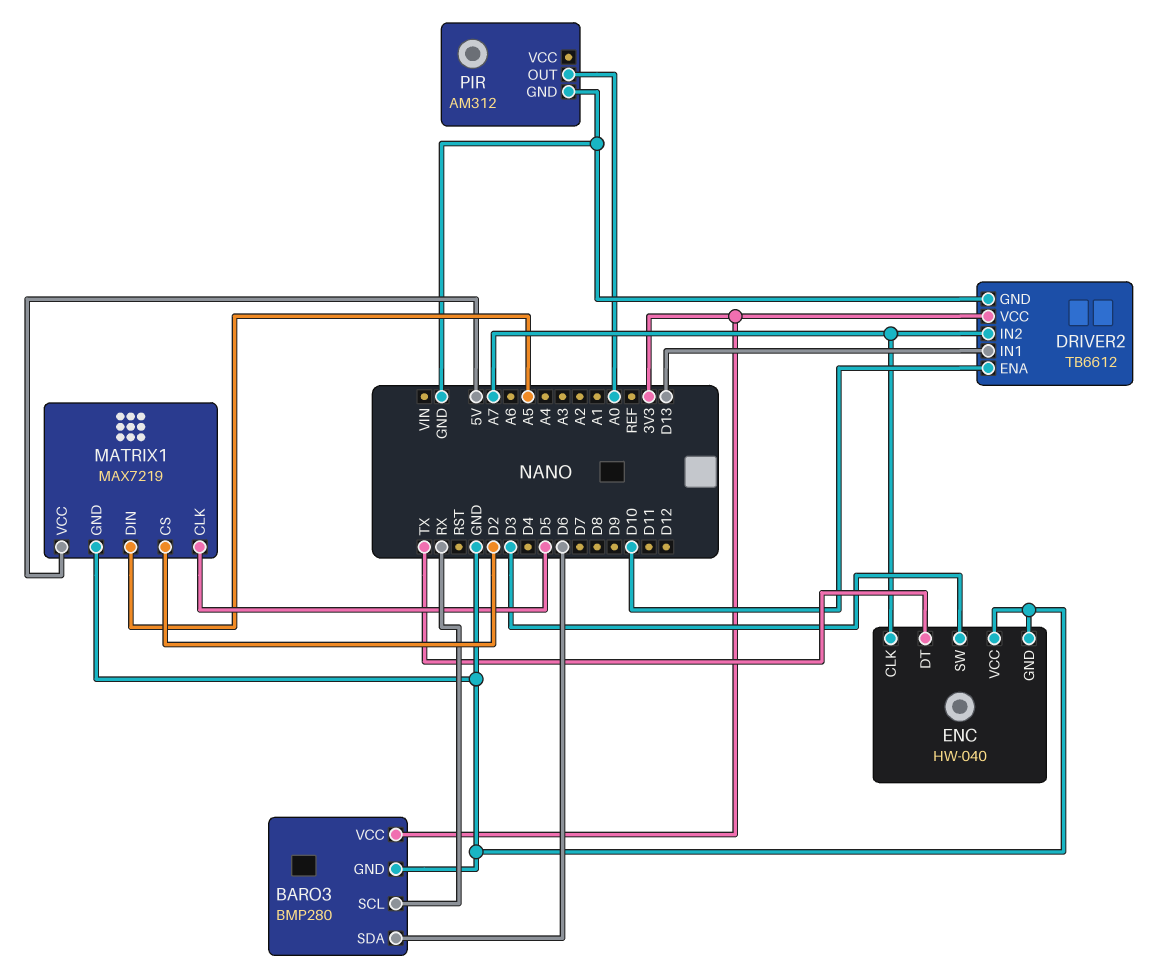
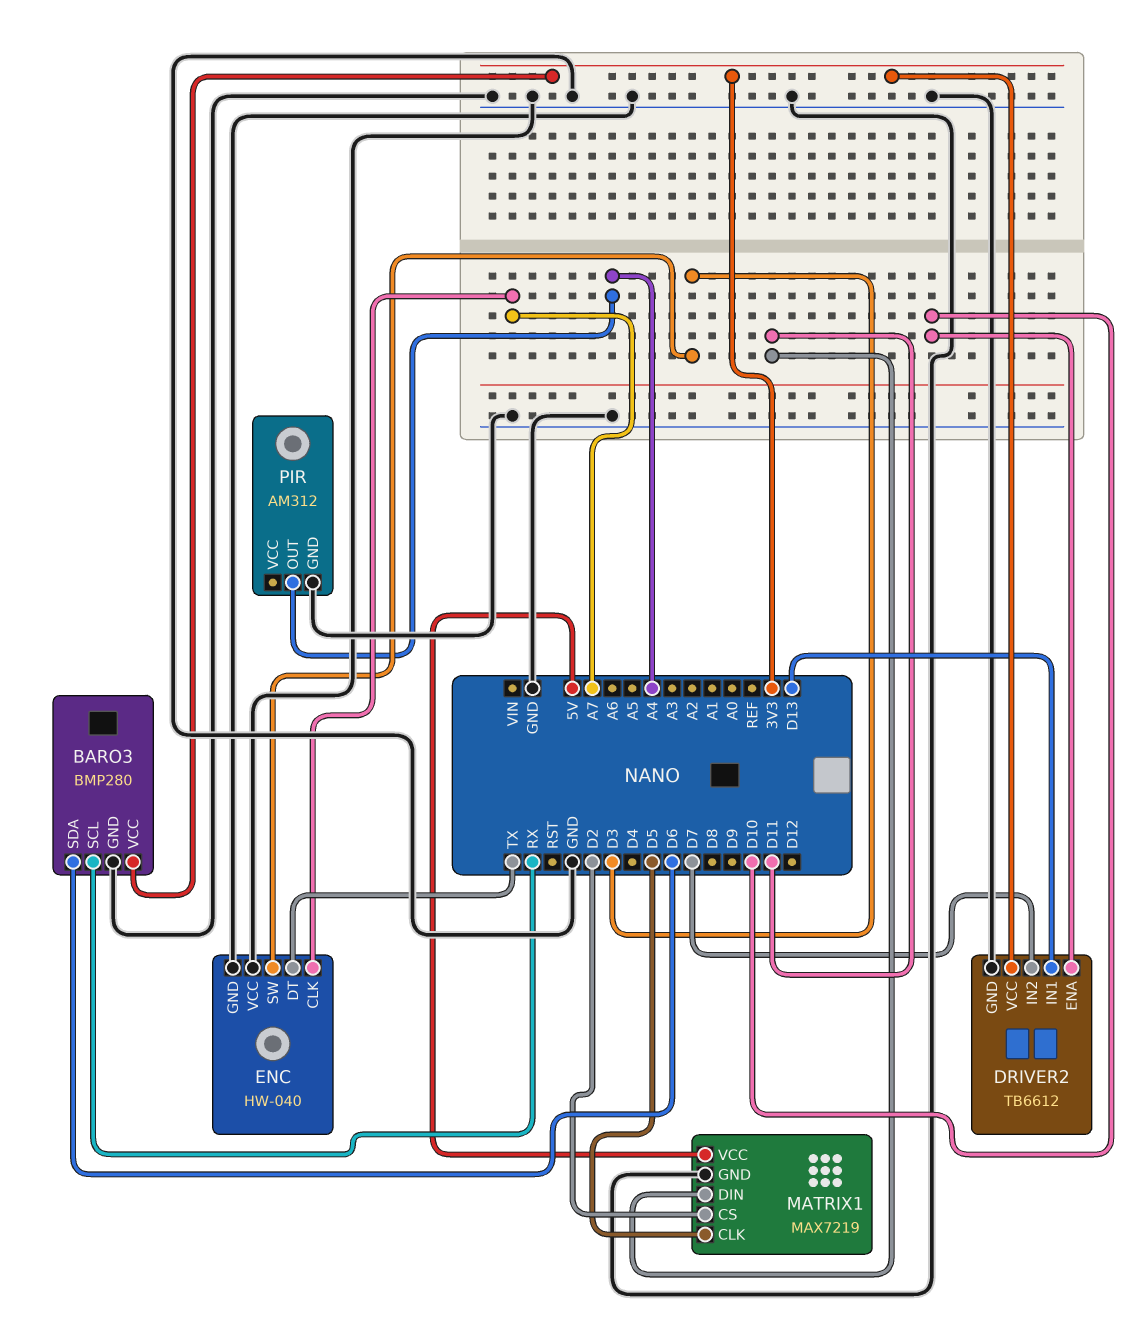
DRIVER2 pin IN2: A7 -> D7
MATRIX1 pin DIN: A5 -> D11
PIR pin OUT: A0 -> A4

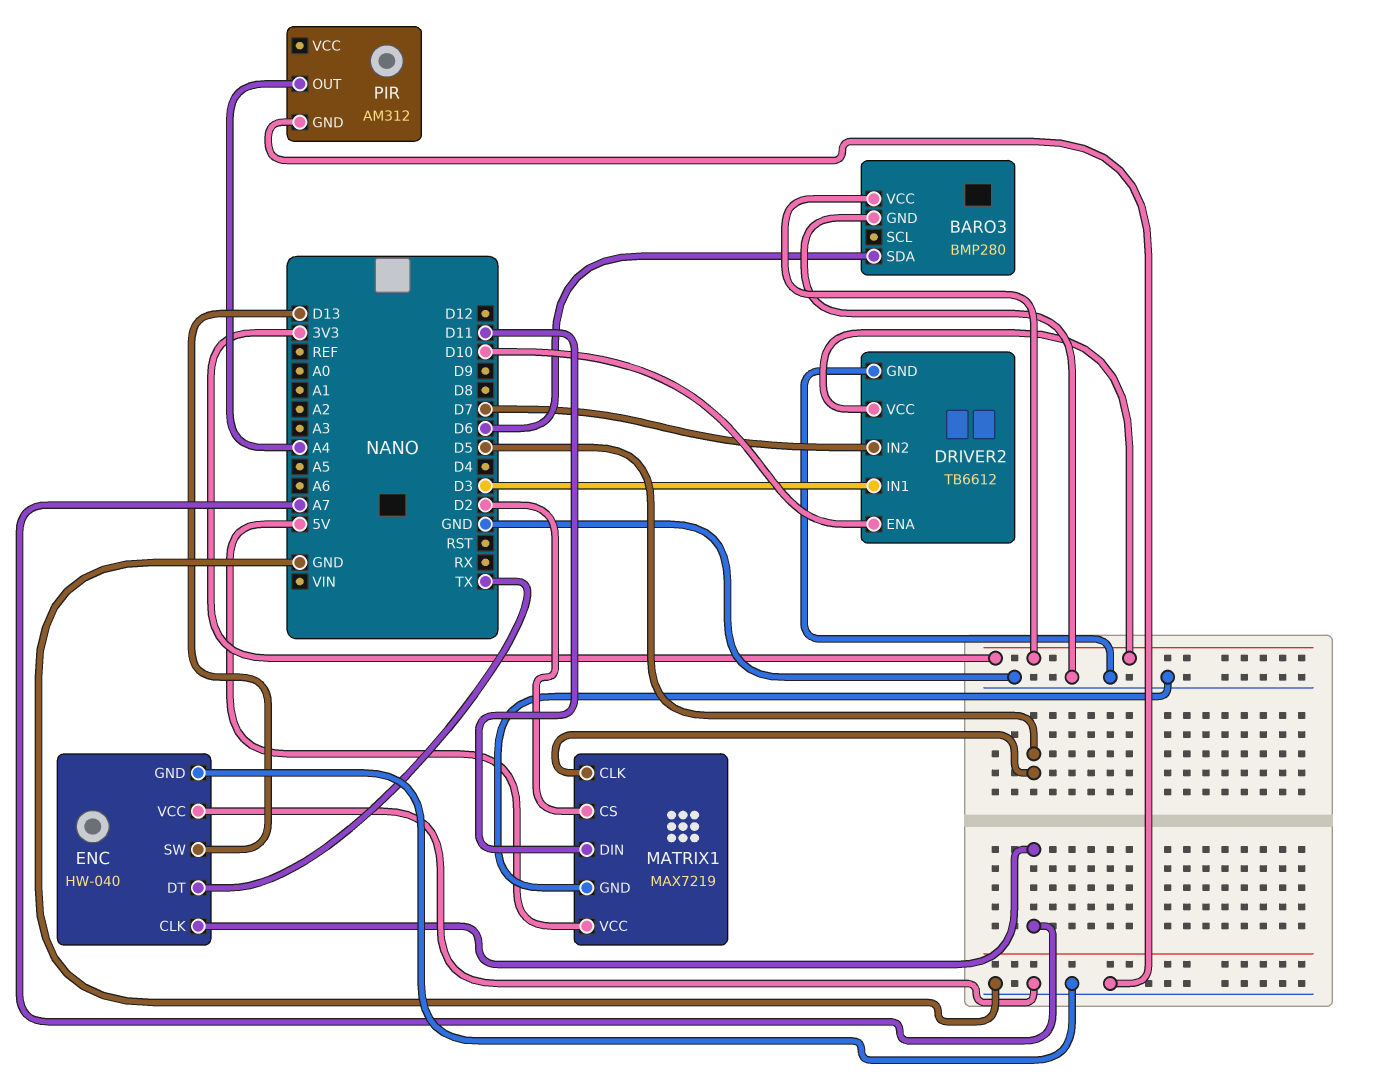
BARO3 pin SCL: RX -> none
DRIVER2 pin IN1: D13 -> D3
ENC pin SW: D3 -> D13

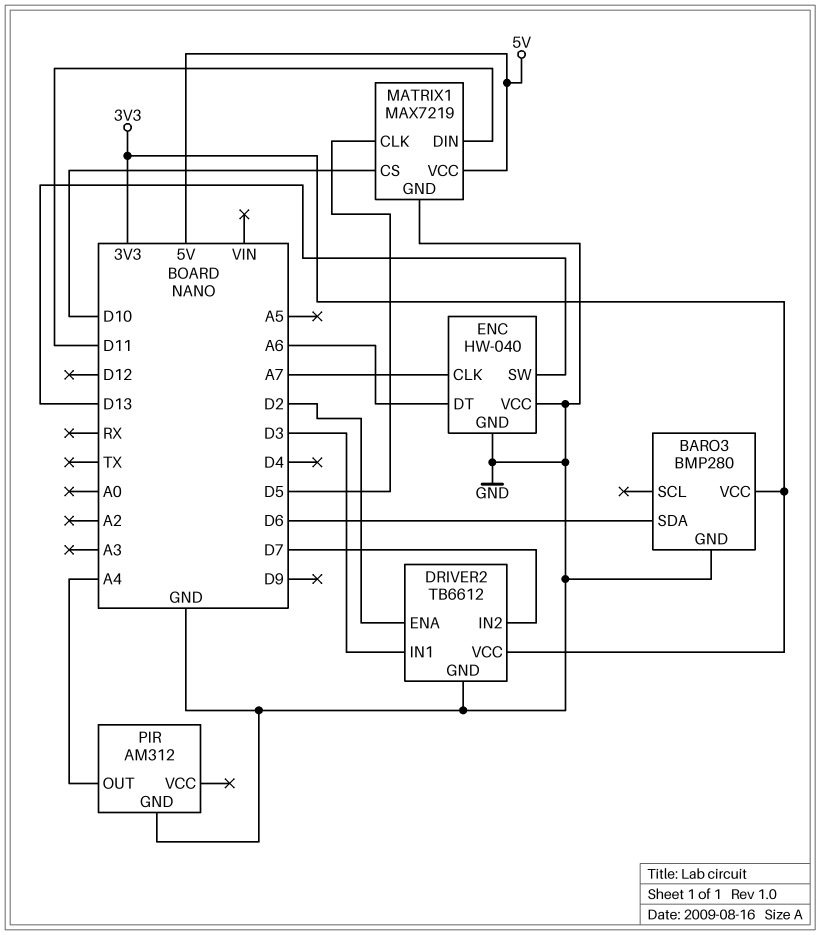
DRIVER2 pin ENA: D10 -> D2
ENC pin DT: TX -> A6
MATRIX1 pin CS: D2 -> D10

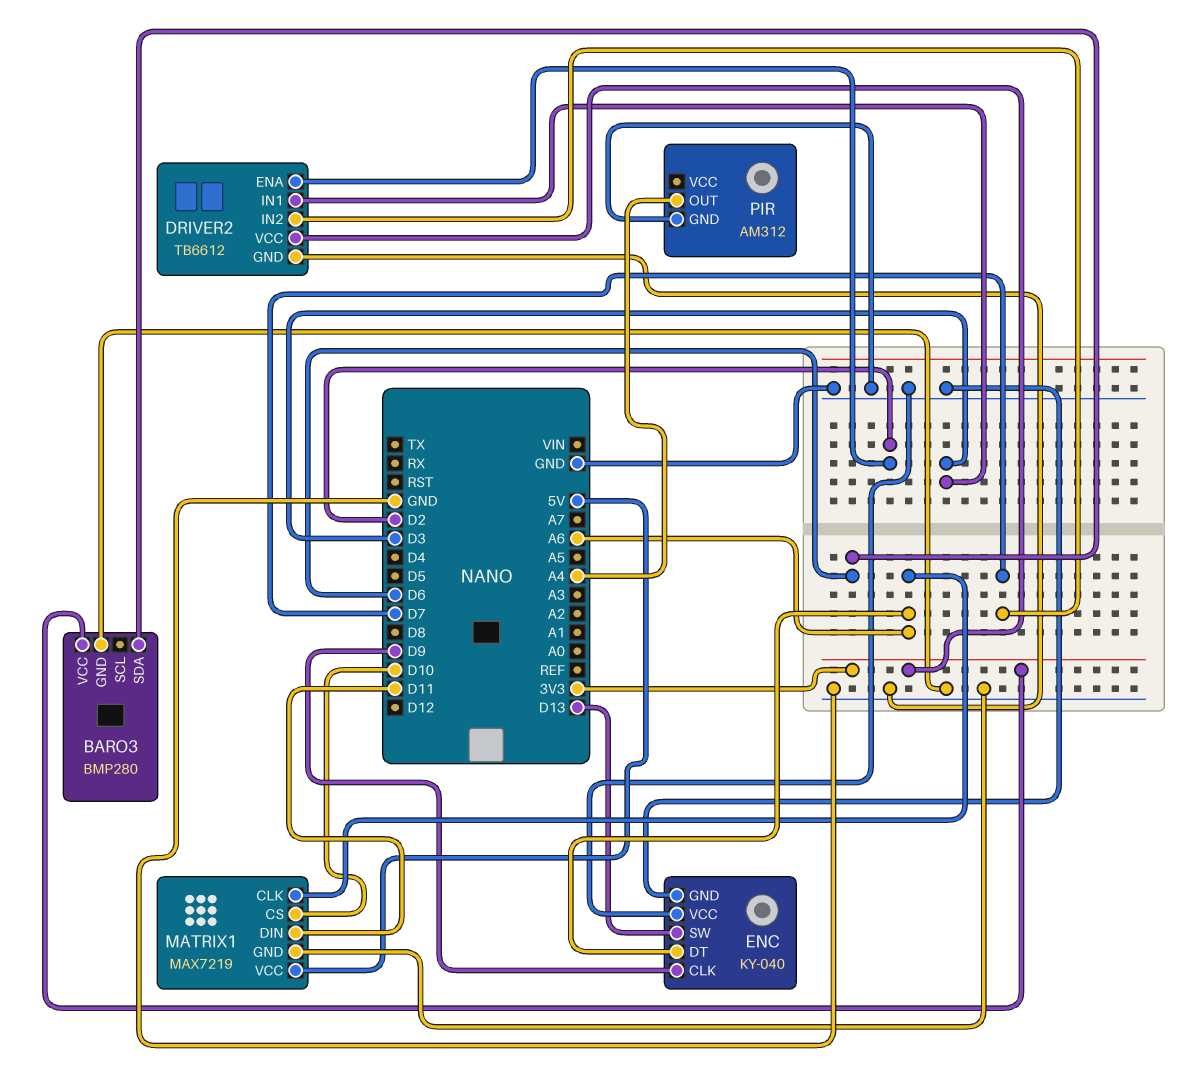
ENC: HW-040 -> KY-040
ENC pin CLK: A7 -> D9
MATRIX1 pin CLK: D5 -> A6

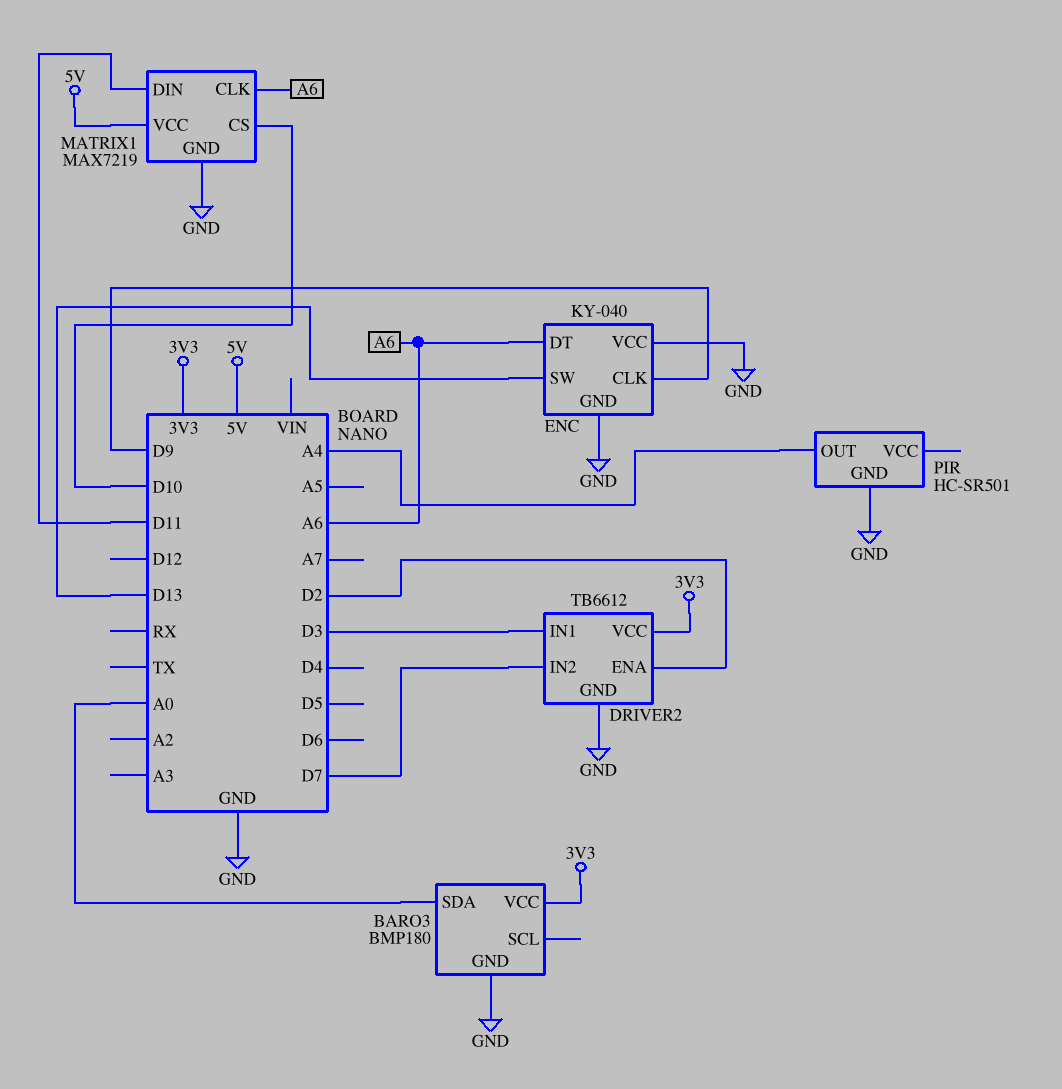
BARO3: BMP280 -> BMP180
BARO3 pin SDA: D6 -> A0
PIR: AM312 -> HC-SR501

